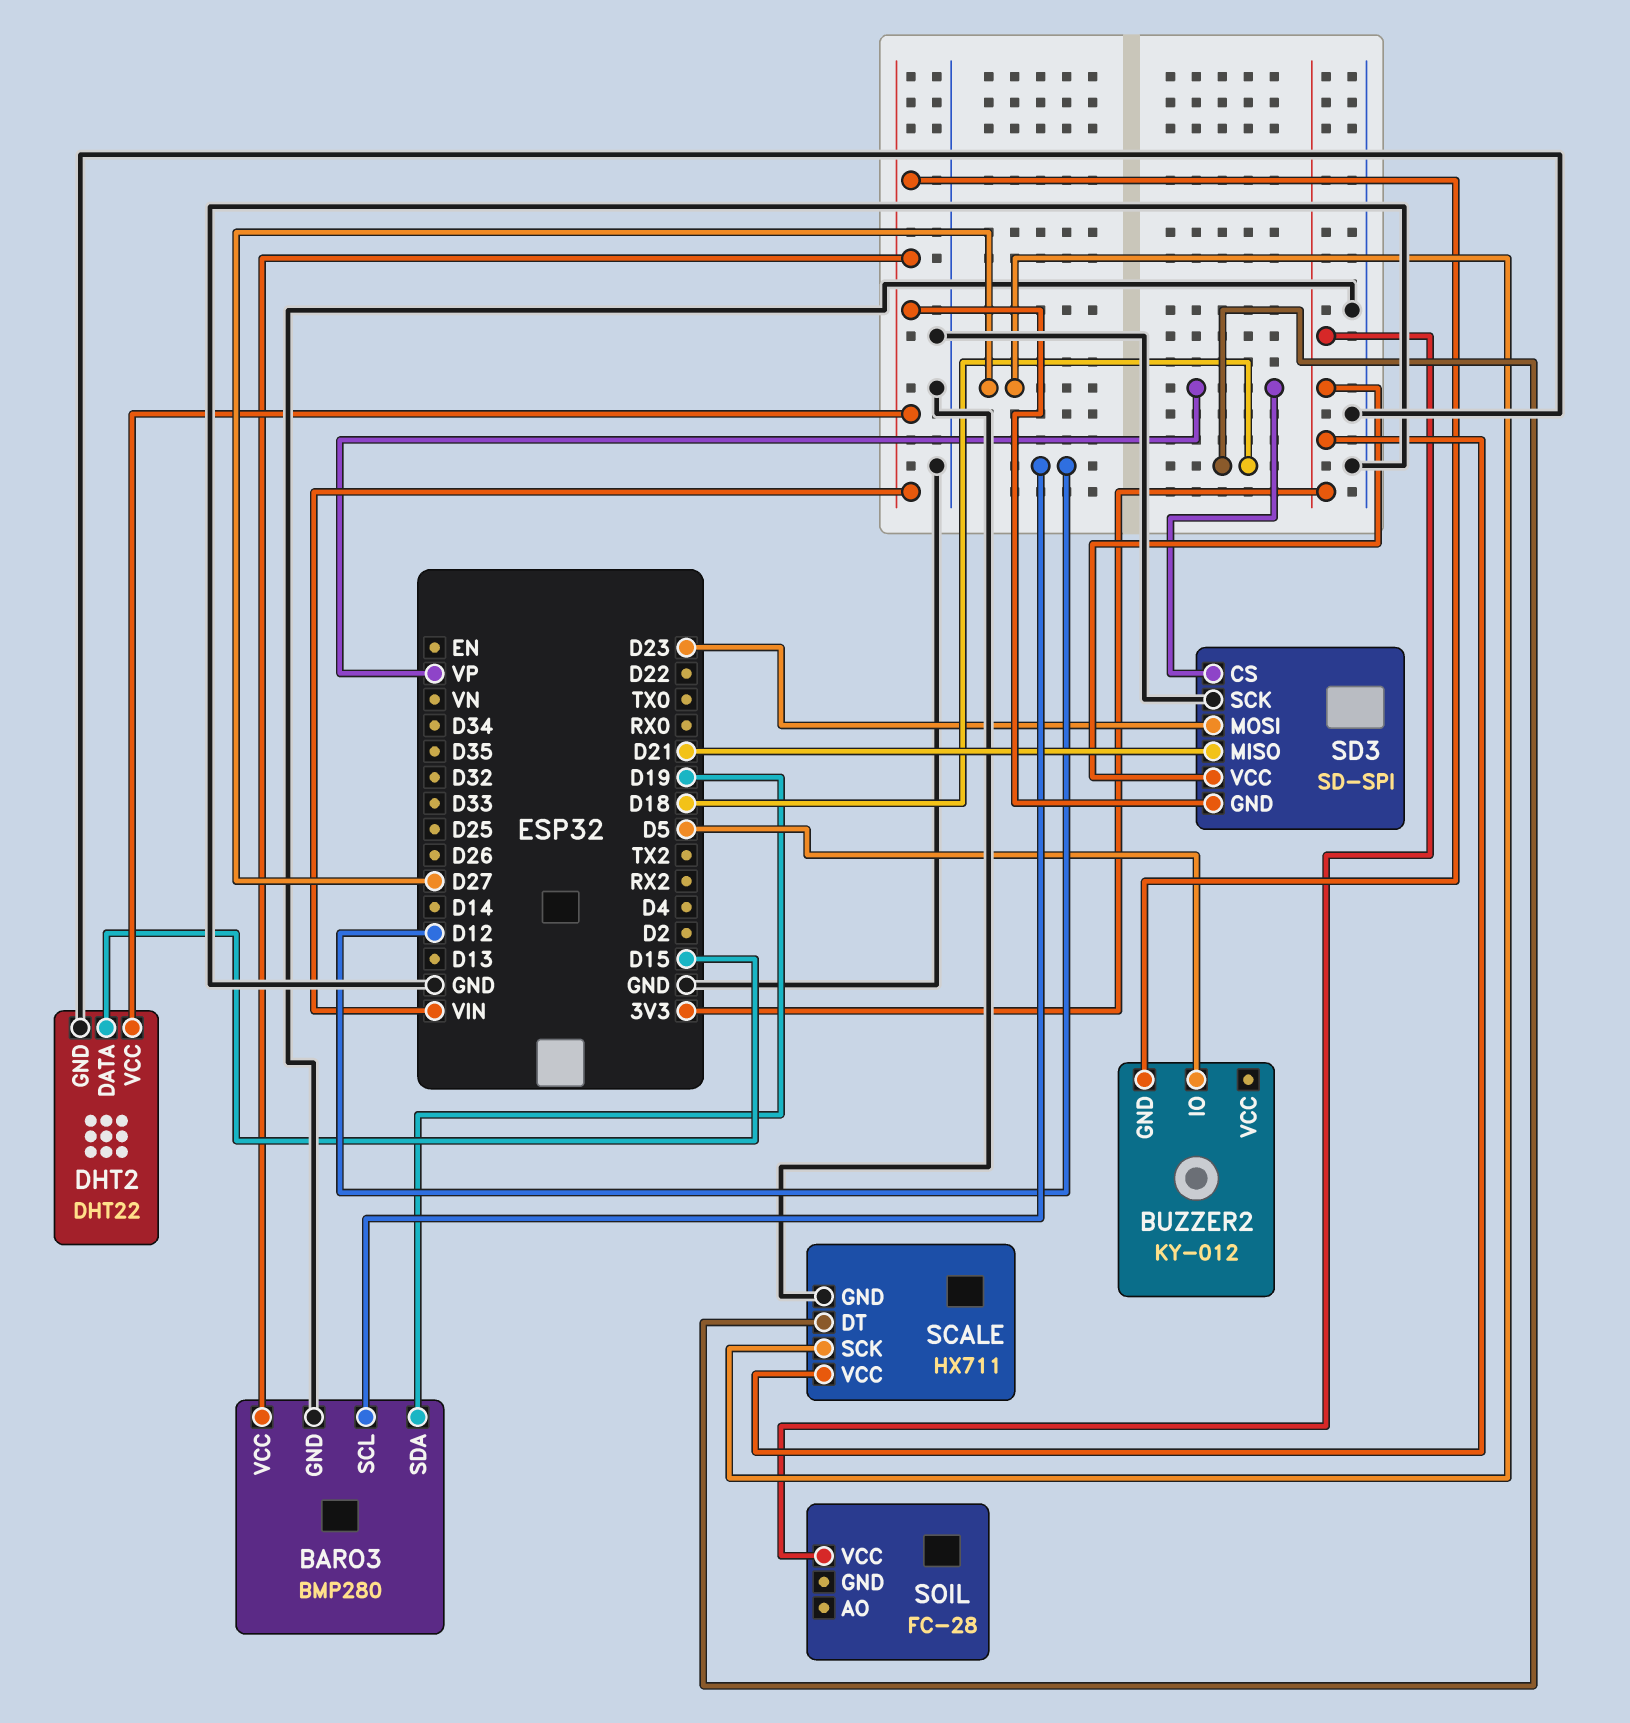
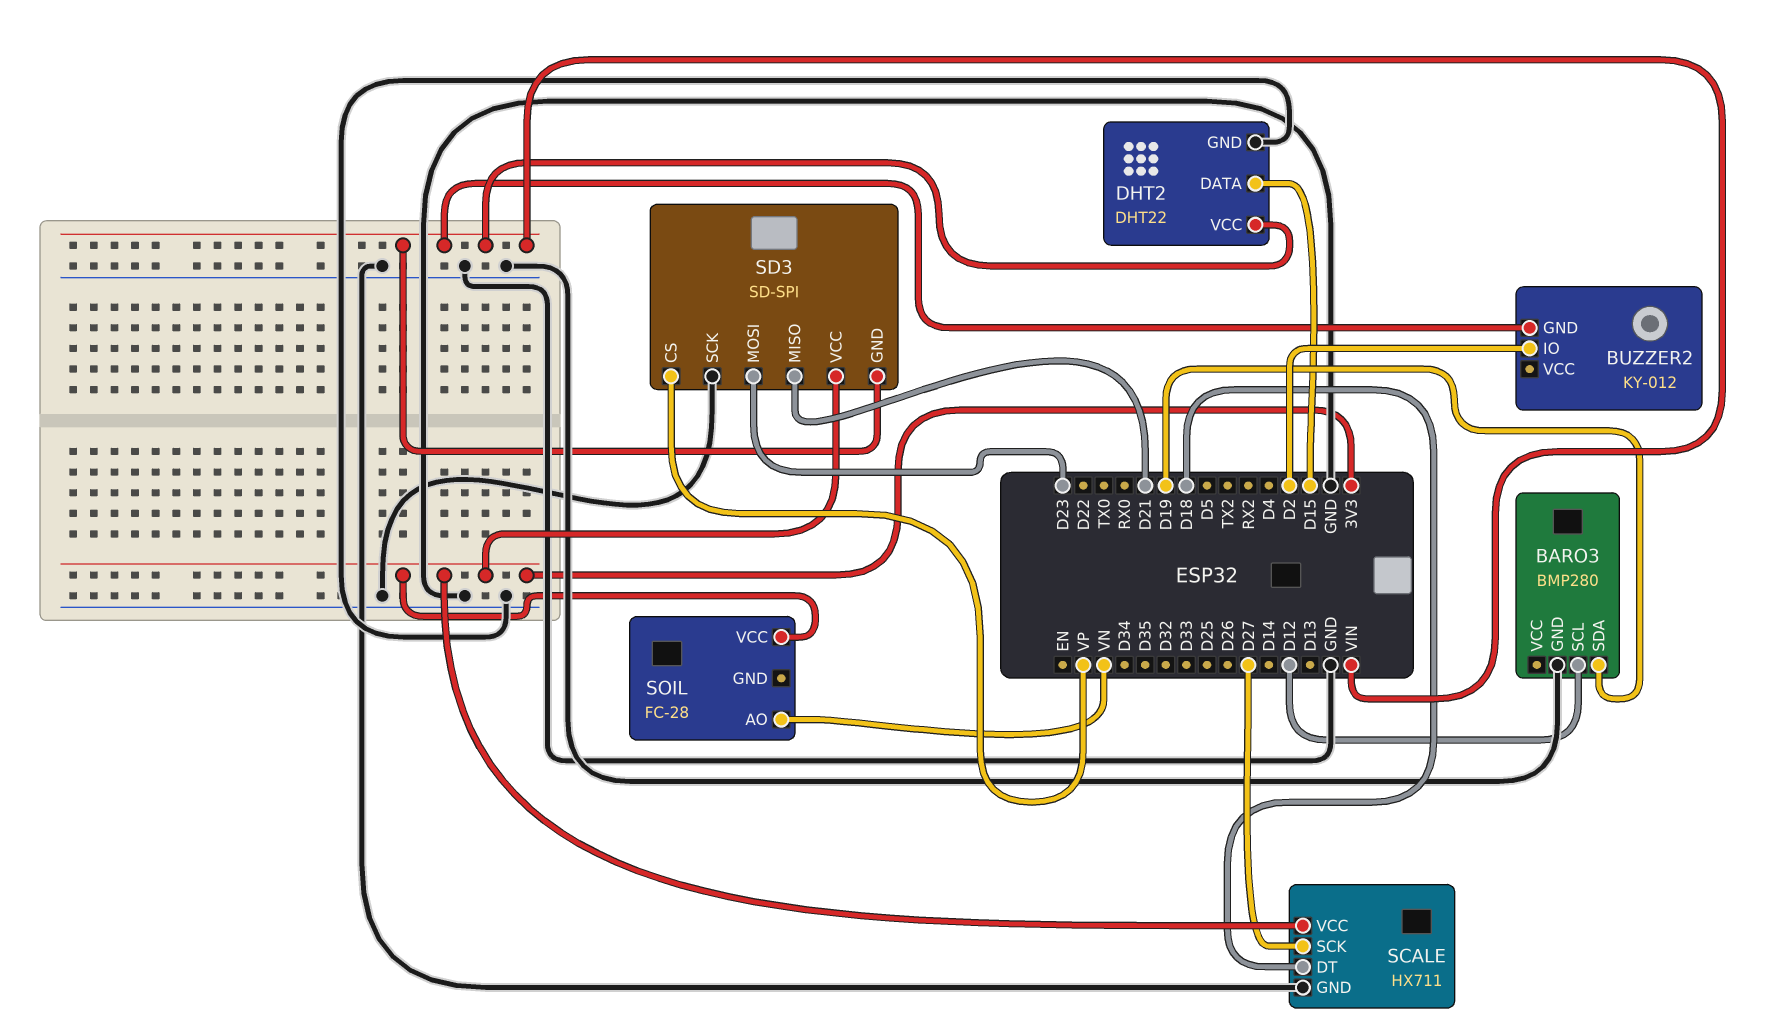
BARO3 pin VCC: VIN -> none
BUZZER2 pin IO: D5 -> D2
SOIL pin AO: none -> VN

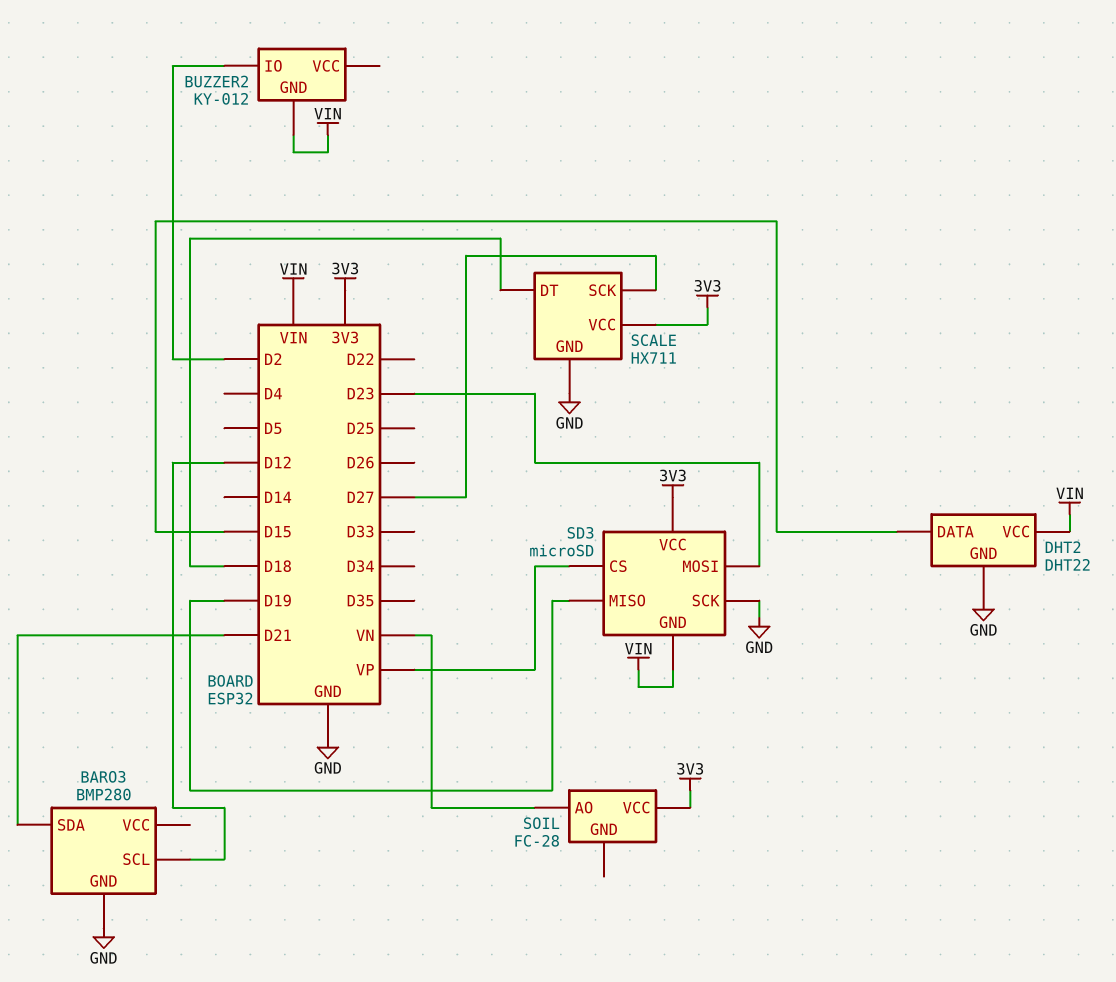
BARO3 pin SDA: D19 -> D21
SD3: SD-SPI -> microSD
SD3 pin MISO: D21 -> D19

